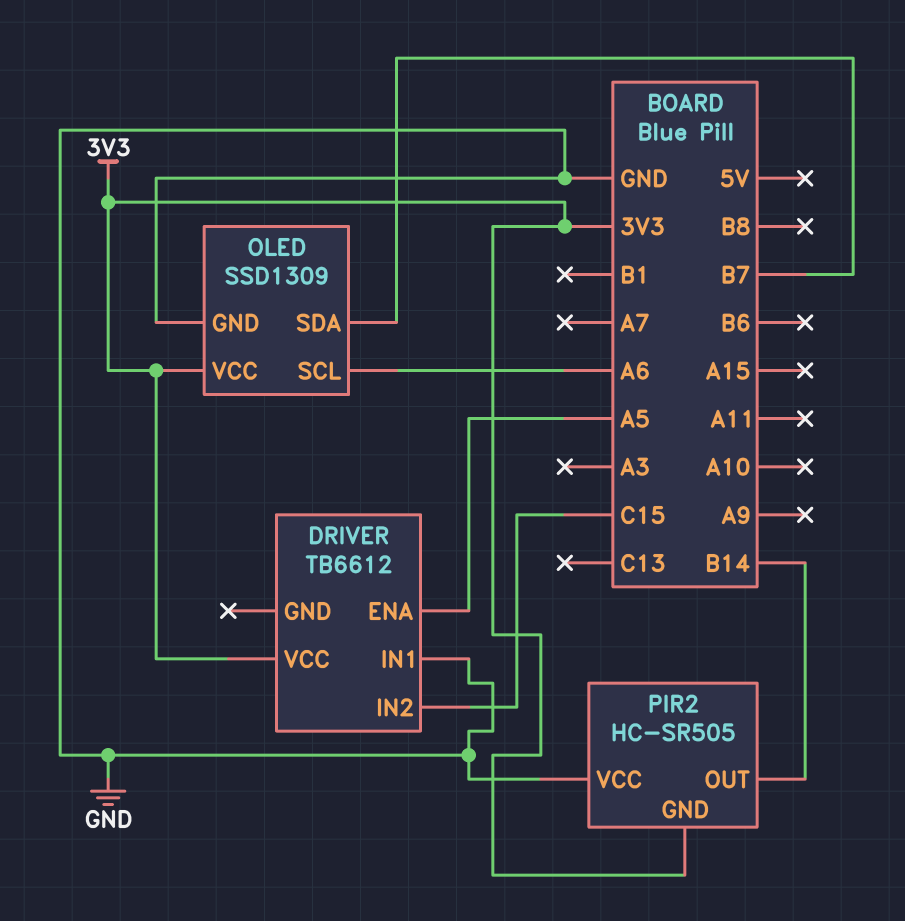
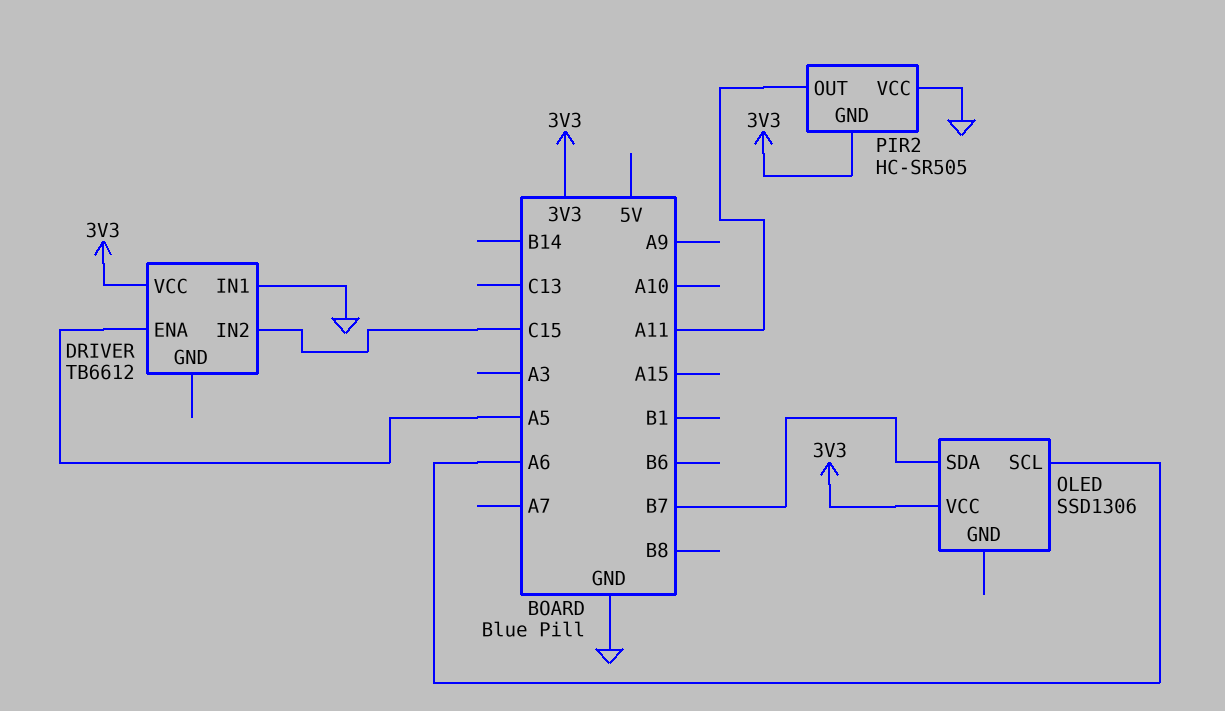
OLED: SSD1309 -> SSD1306
OLED pin GND: GND -> none
PIR2 pin OUT: B14 -> A11

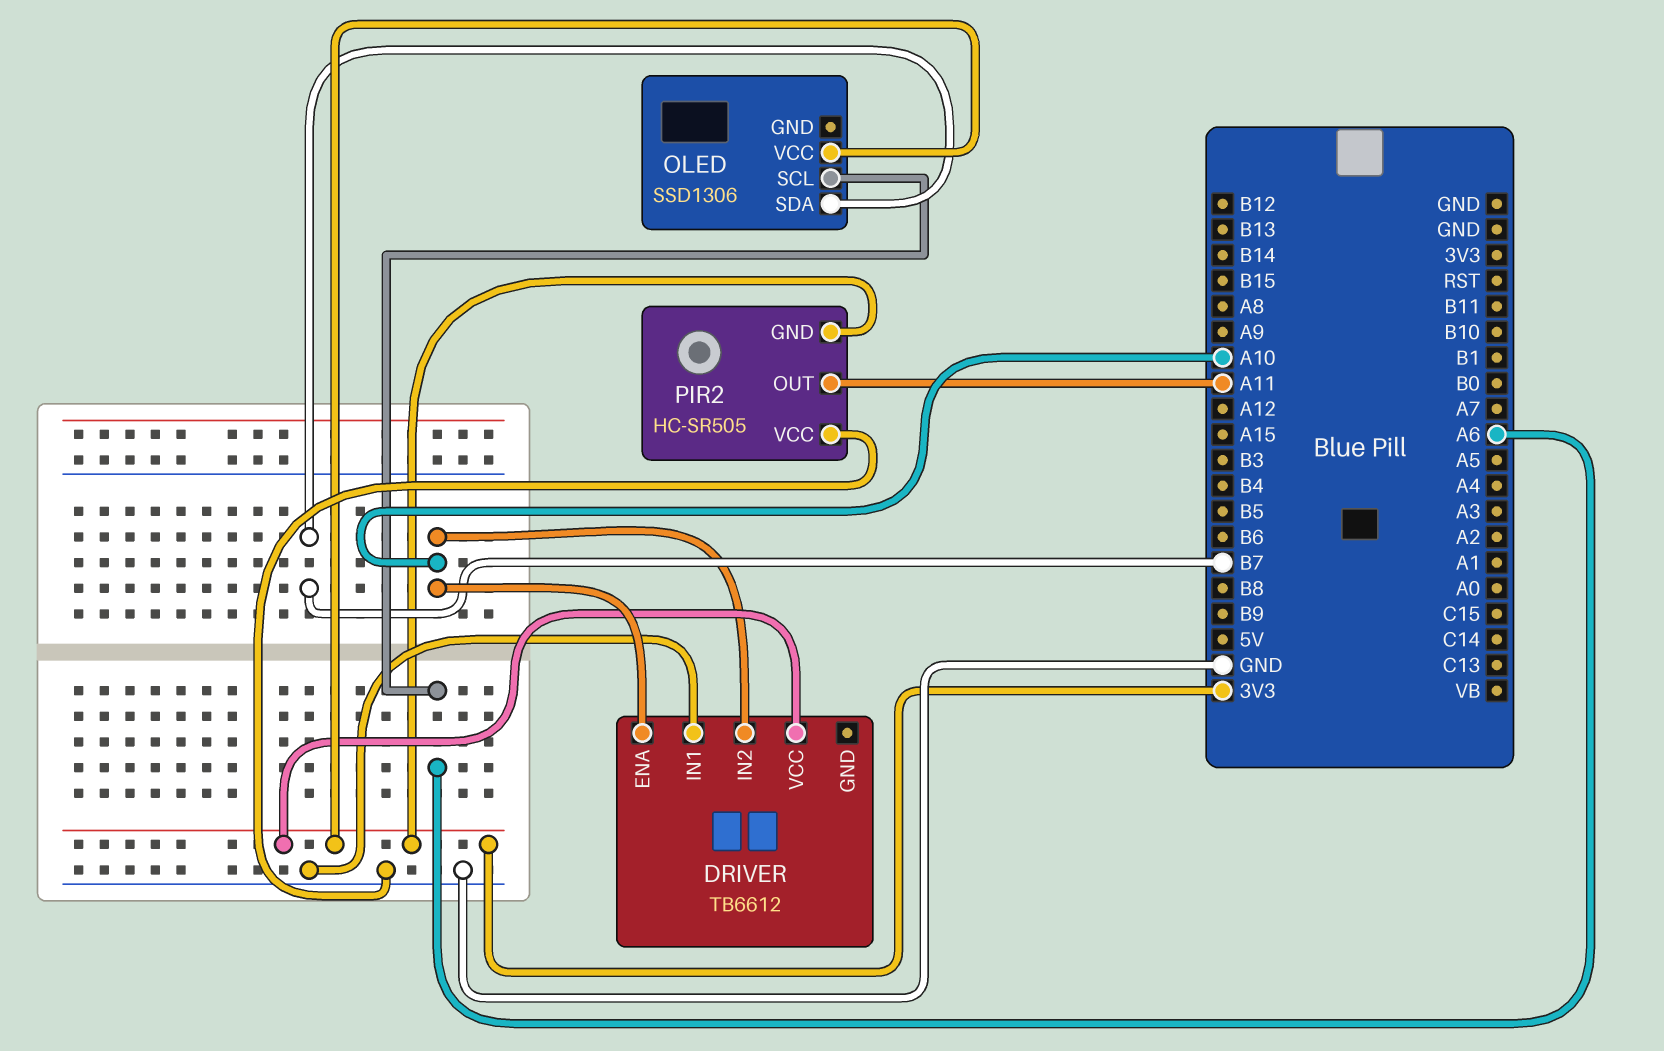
DRIVER pin ENA: A5 -> A10
DRIVER pin IN2: C15 -> A10

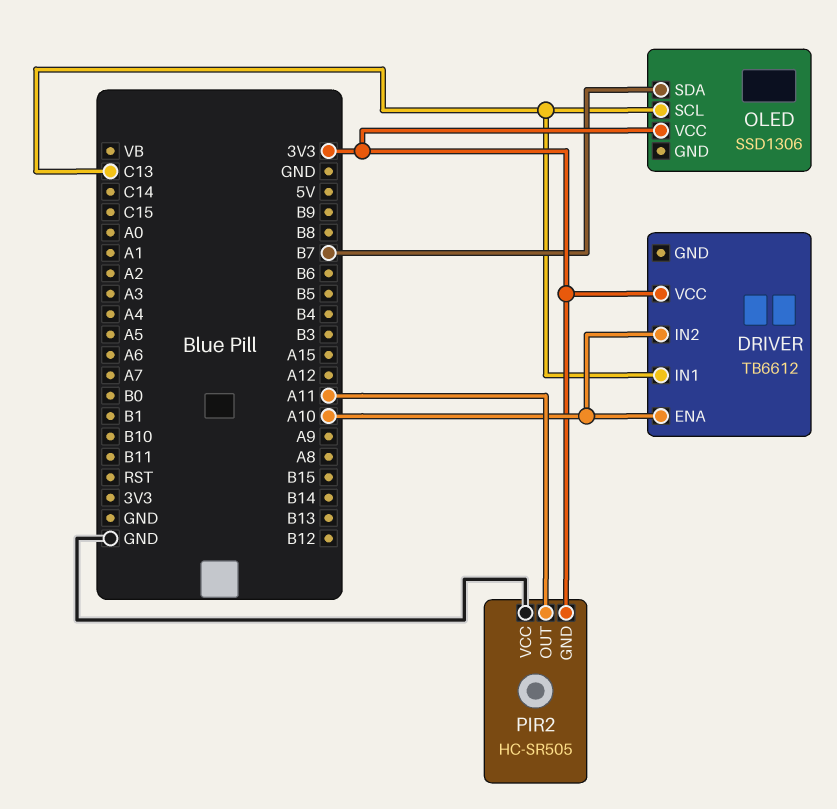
DRIVER pin IN1: GND -> C13
OLED pin SCL: A6 -> C13

